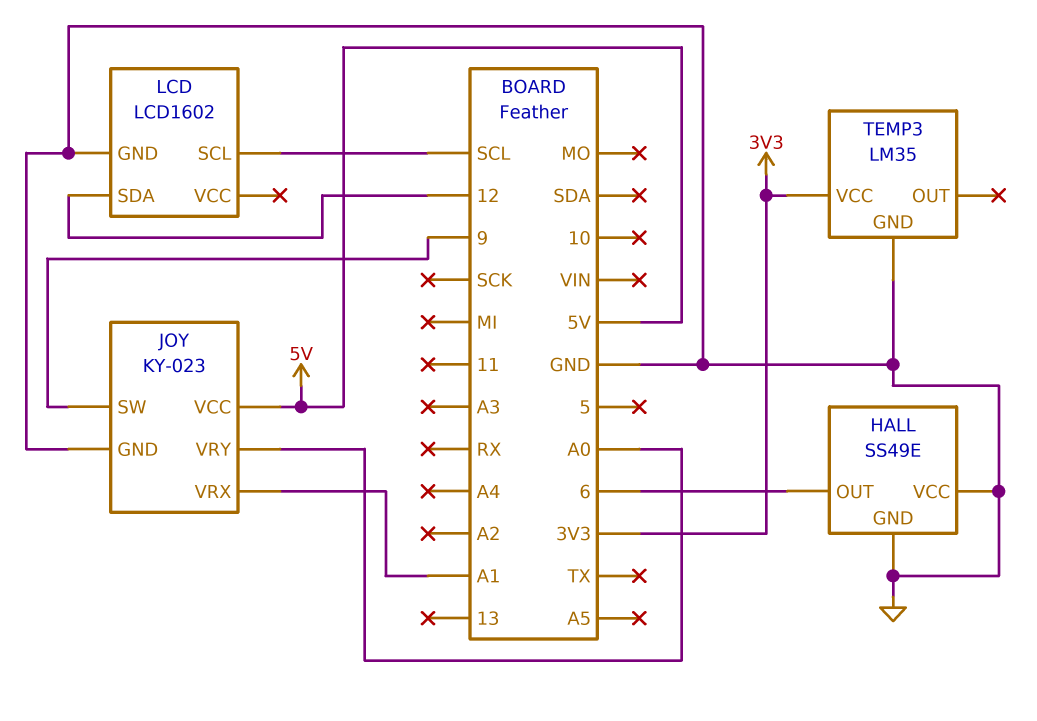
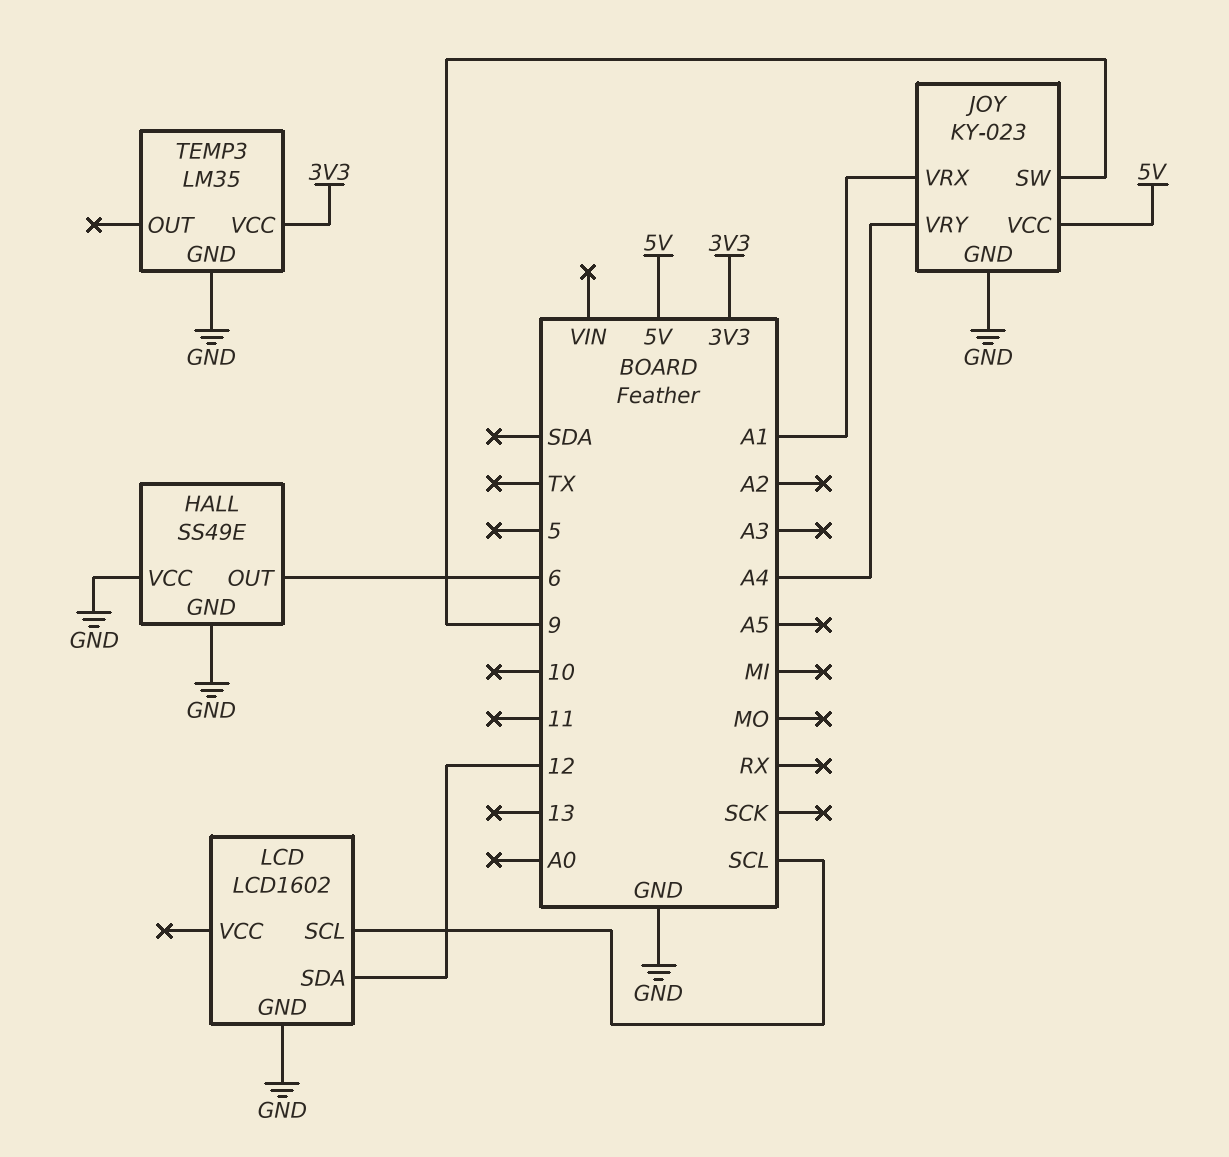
JOY pin VRY: A0 -> A4

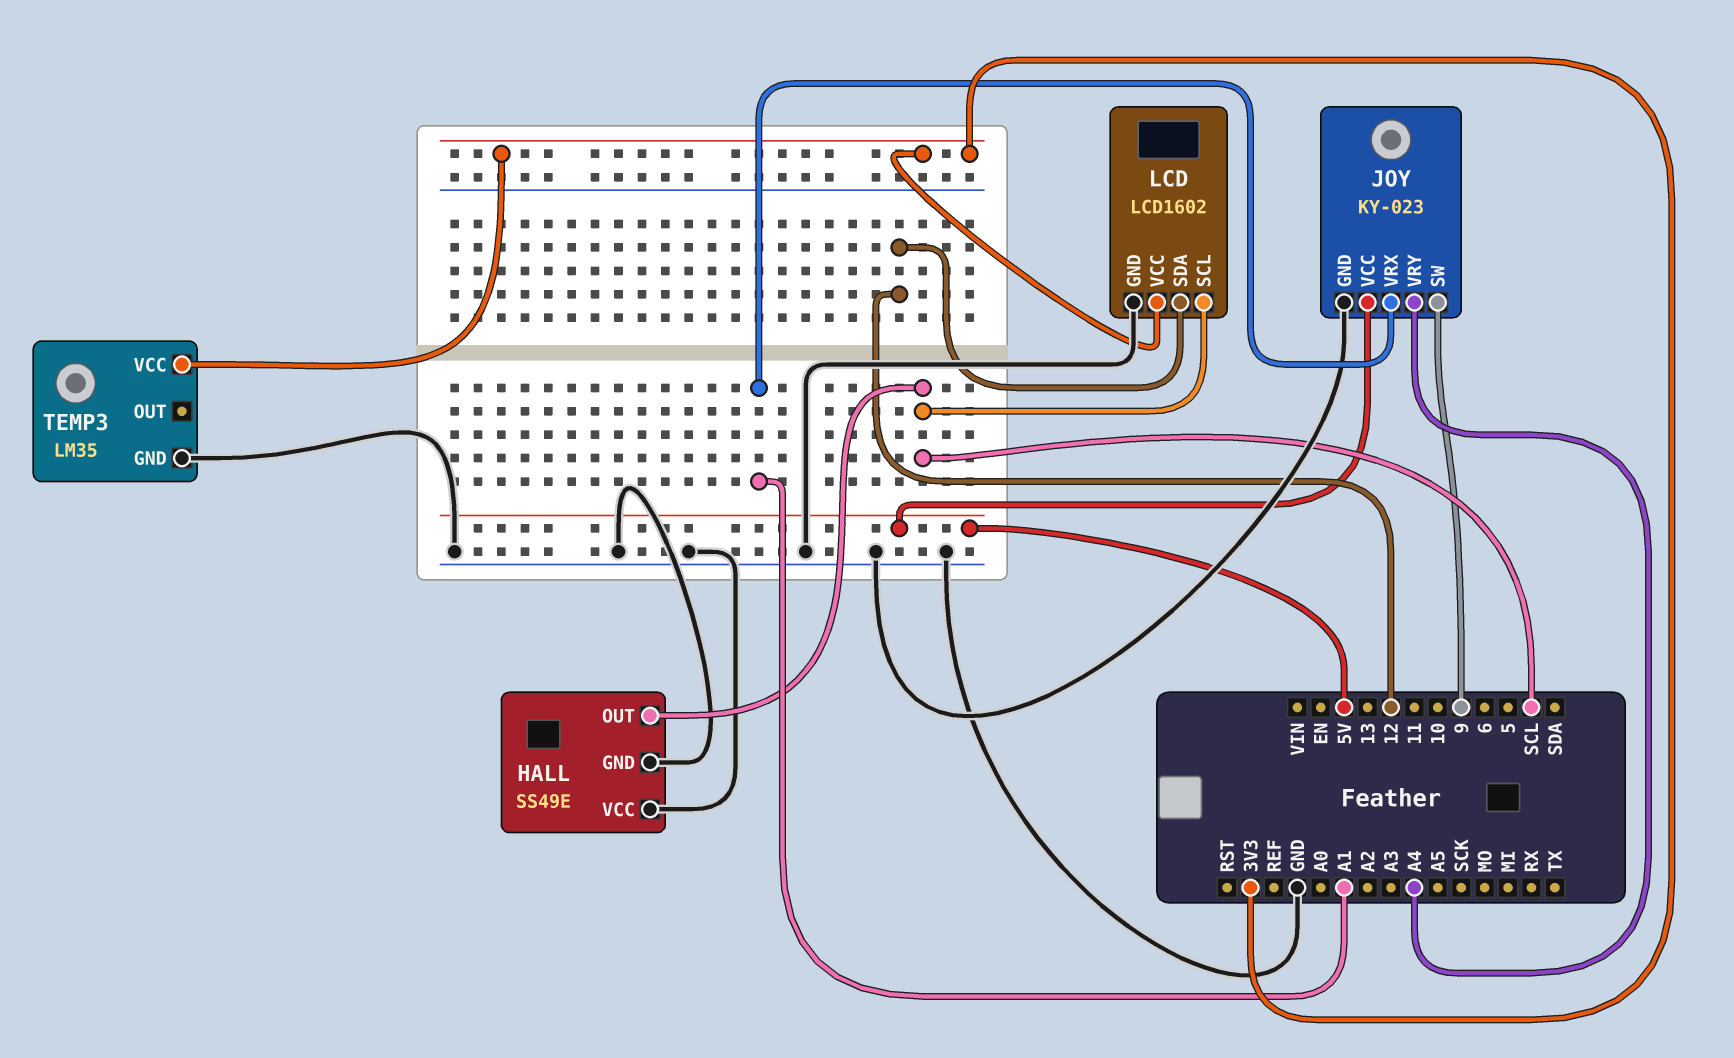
HALL pin OUT: 6 -> SCL
LCD pin VCC: none -> 3V3

